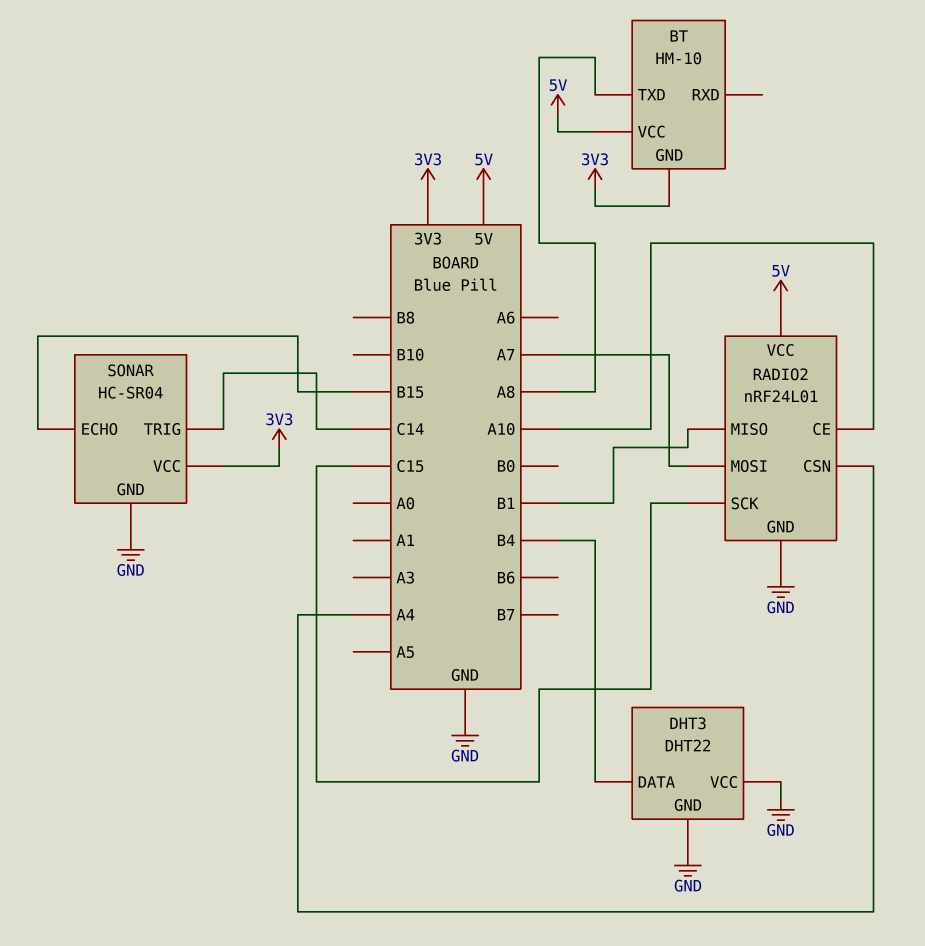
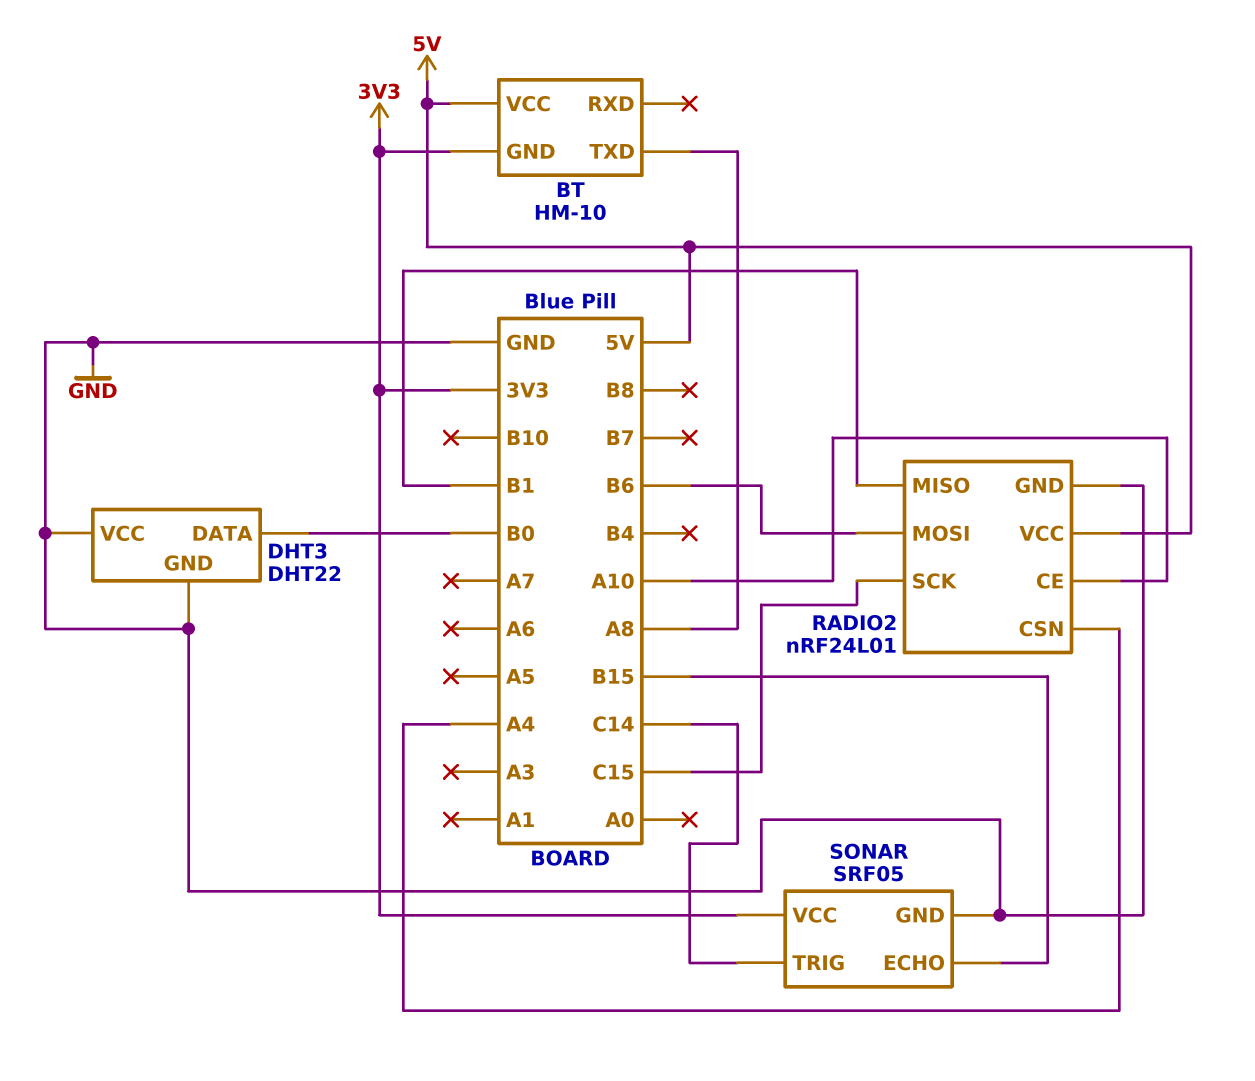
DHT3 pin DATA: B4 -> B0
RADIO2 pin MOSI: A7 -> B6
SONAR: HC-SR04 -> SRF05

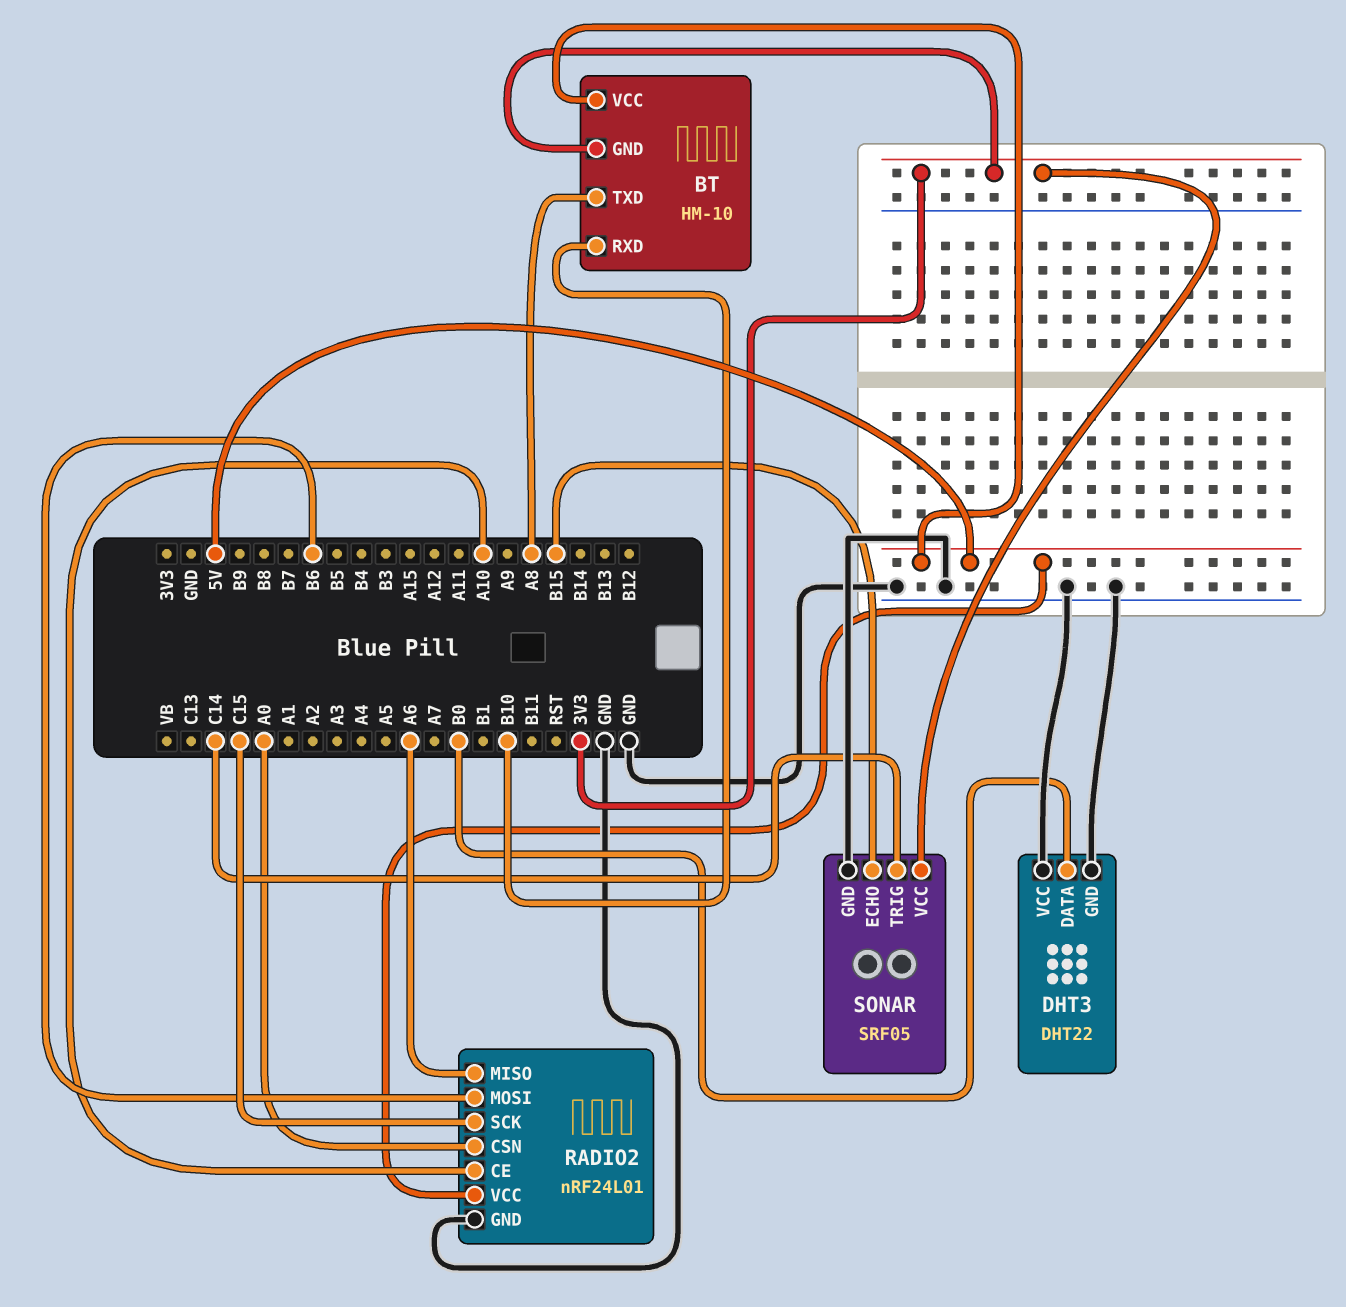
BT pin RXD: none -> B10
RADIO2 pin CSN: A4 -> A0
RADIO2 pin MISO: B1 -> A6

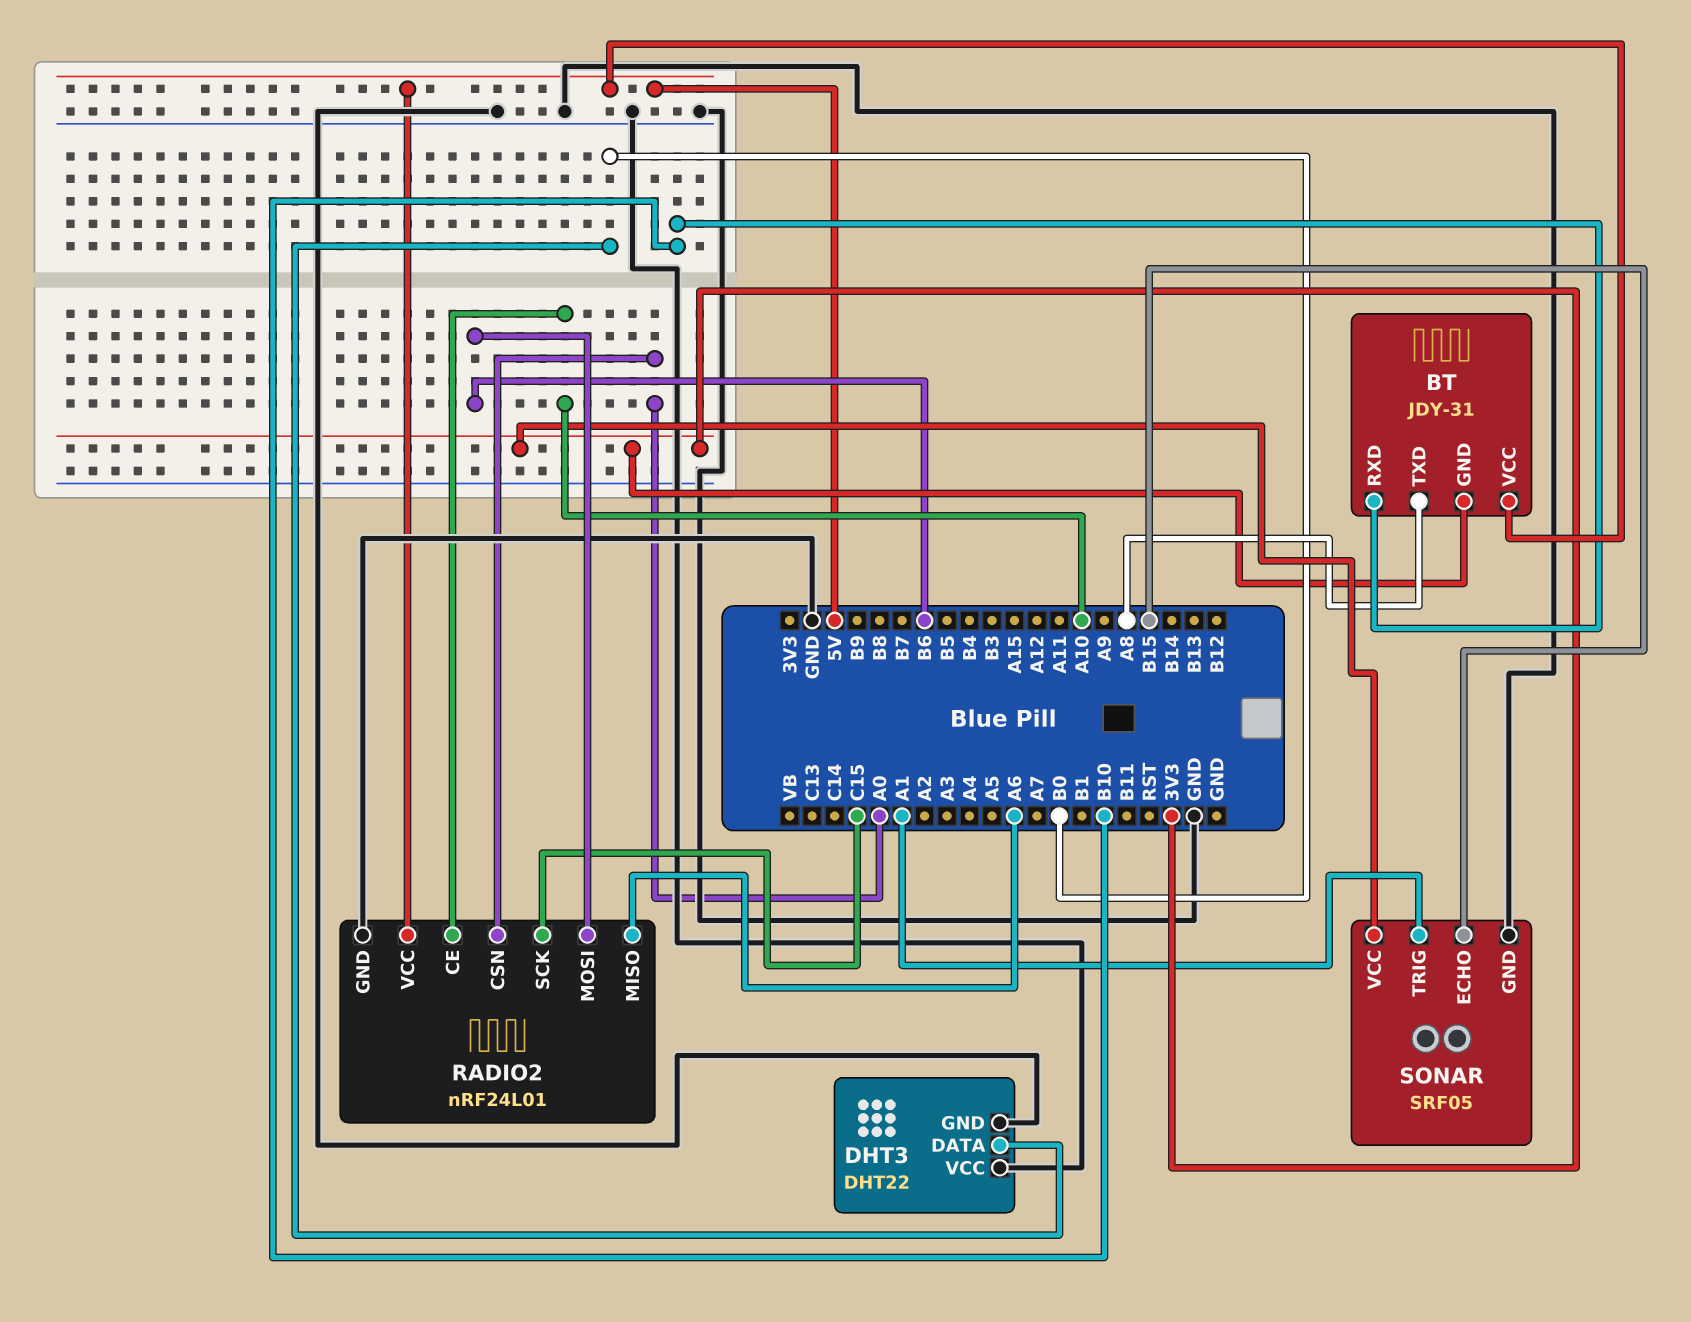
BT: HM-10 -> JDY-31
SONAR pin TRIG: C14 -> A1

